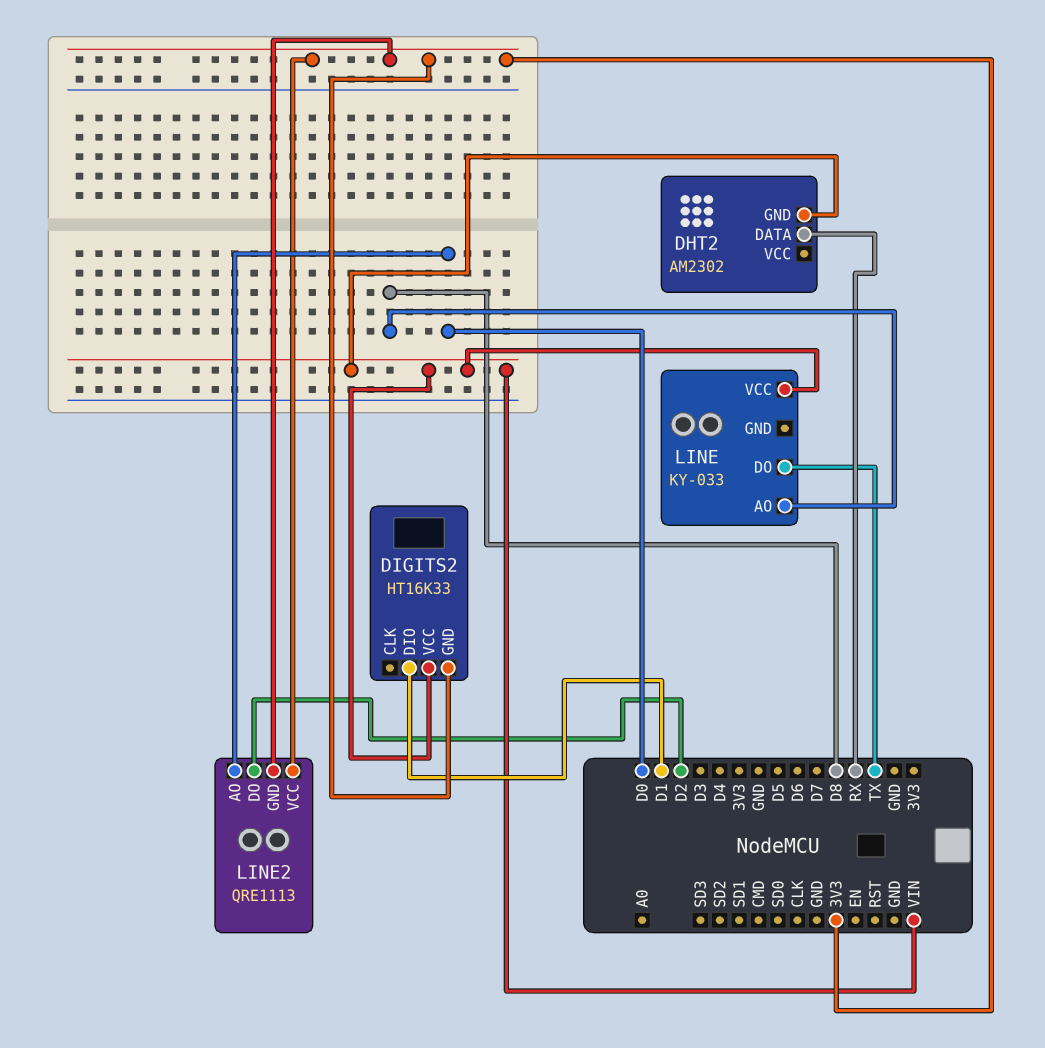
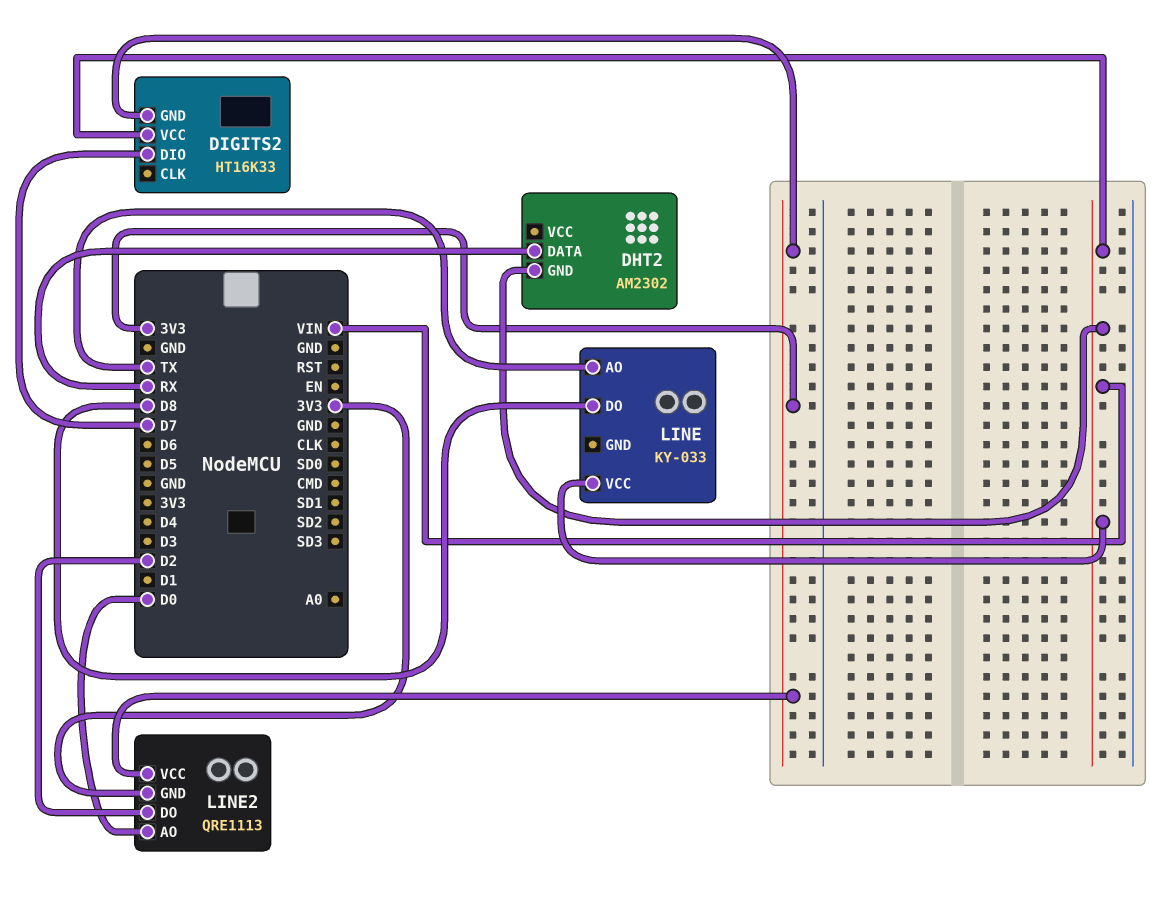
DIGITS2 pin DIO: D1 -> D7
LINE pin AO: D8 -> TX
LINE pin DO: TX -> D8

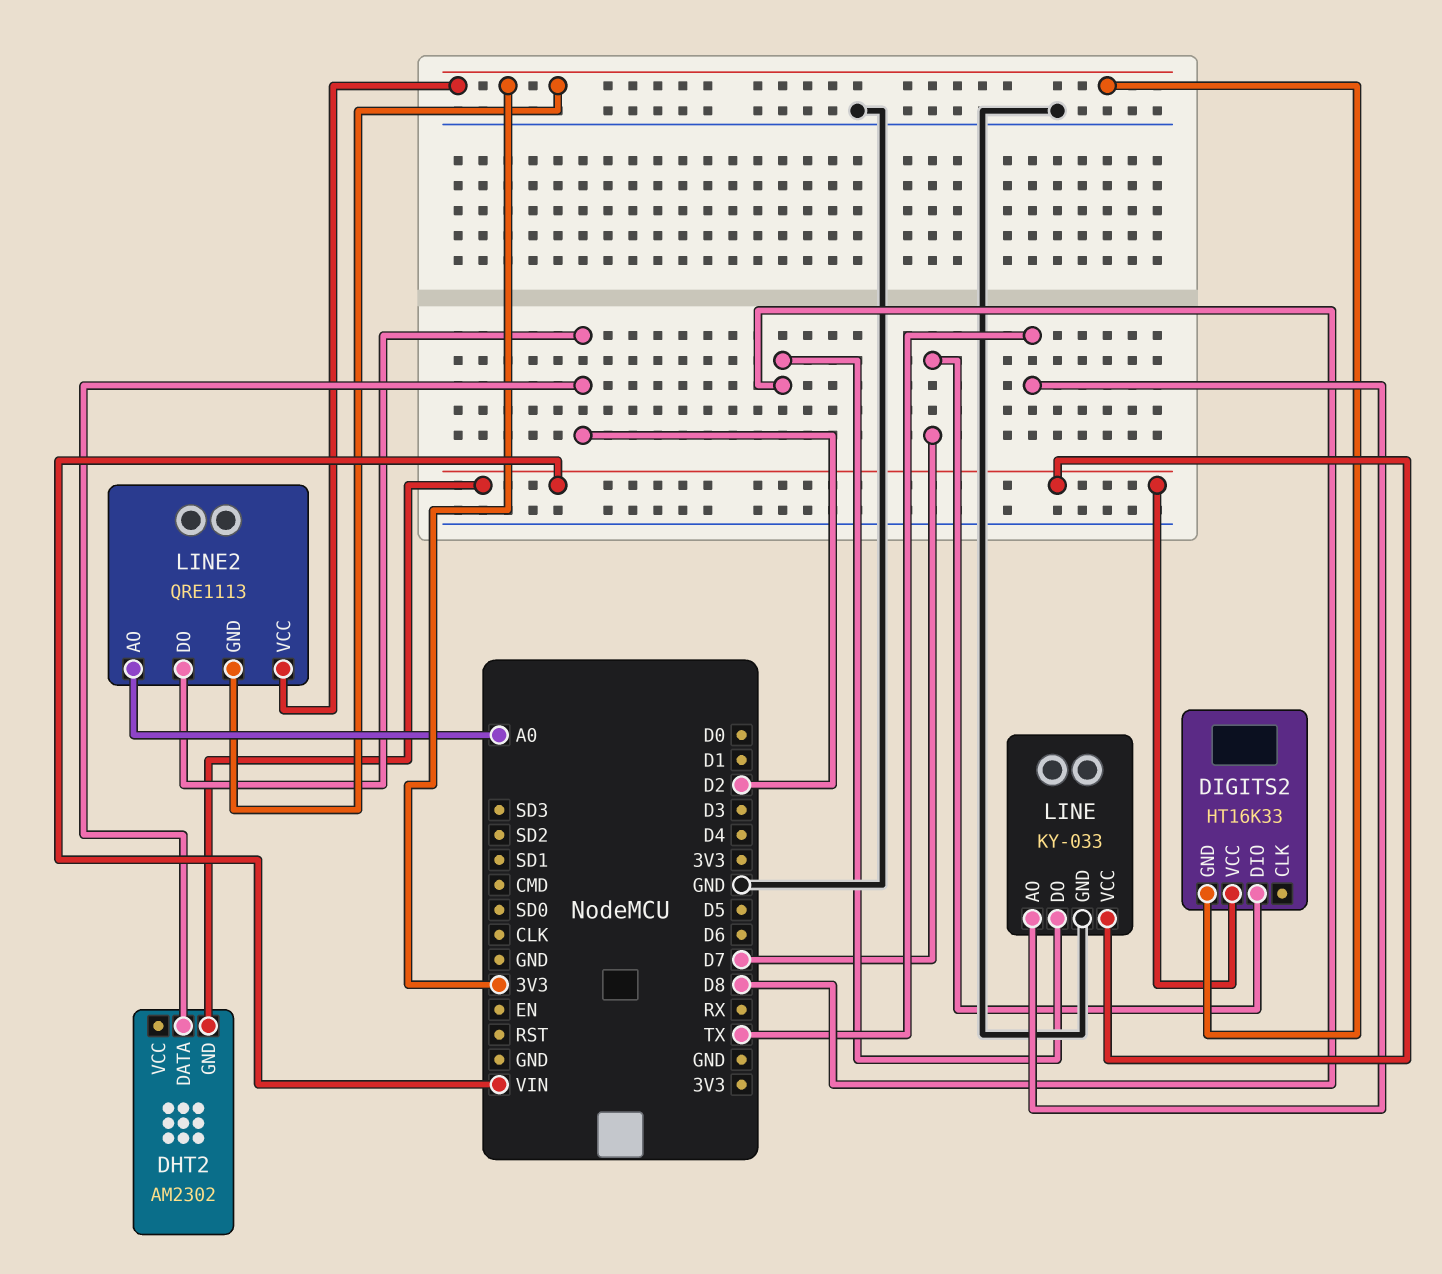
DHT2 pin DATA: RX -> D2
LINE pin GND: none -> GND
LINE2 pin AO: D0 -> A0

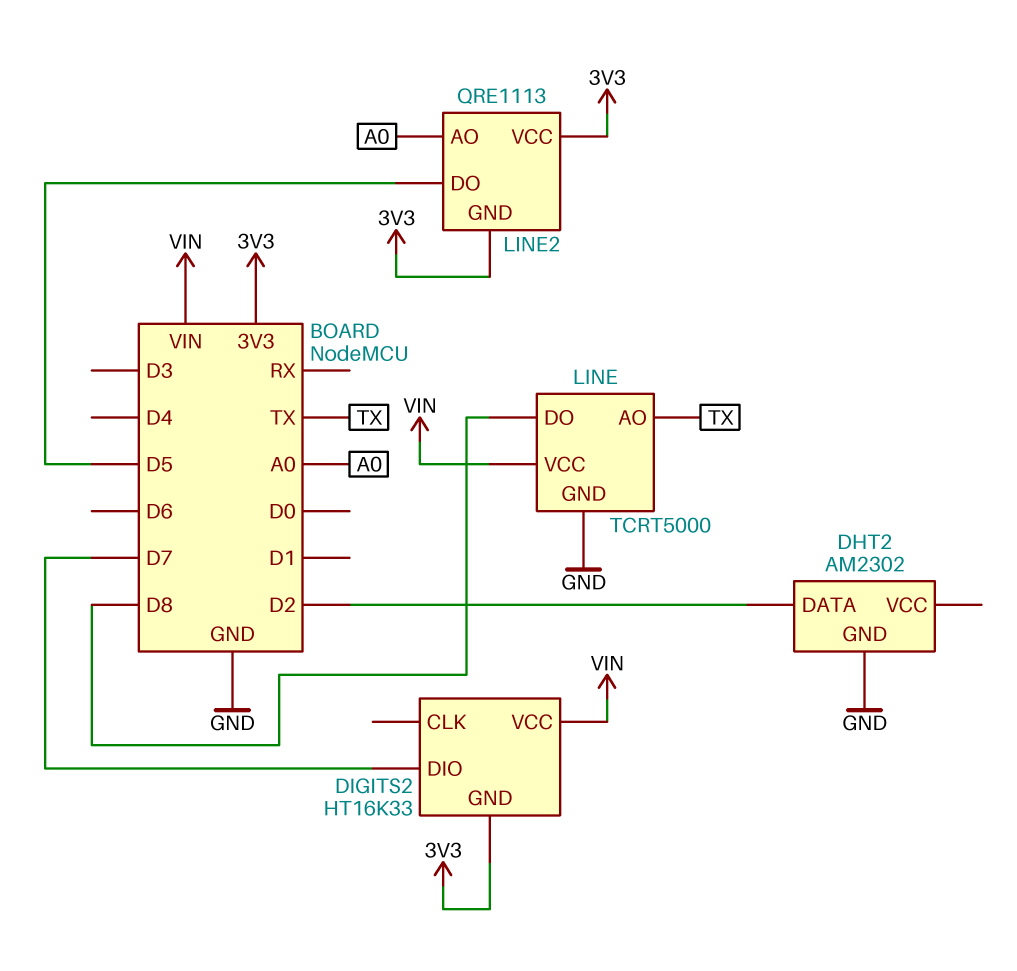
DHT2 pin GND: VIN -> GND
LINE: KY-033 -> TCRT5000
LINE2 pin DO: D2 -> D5

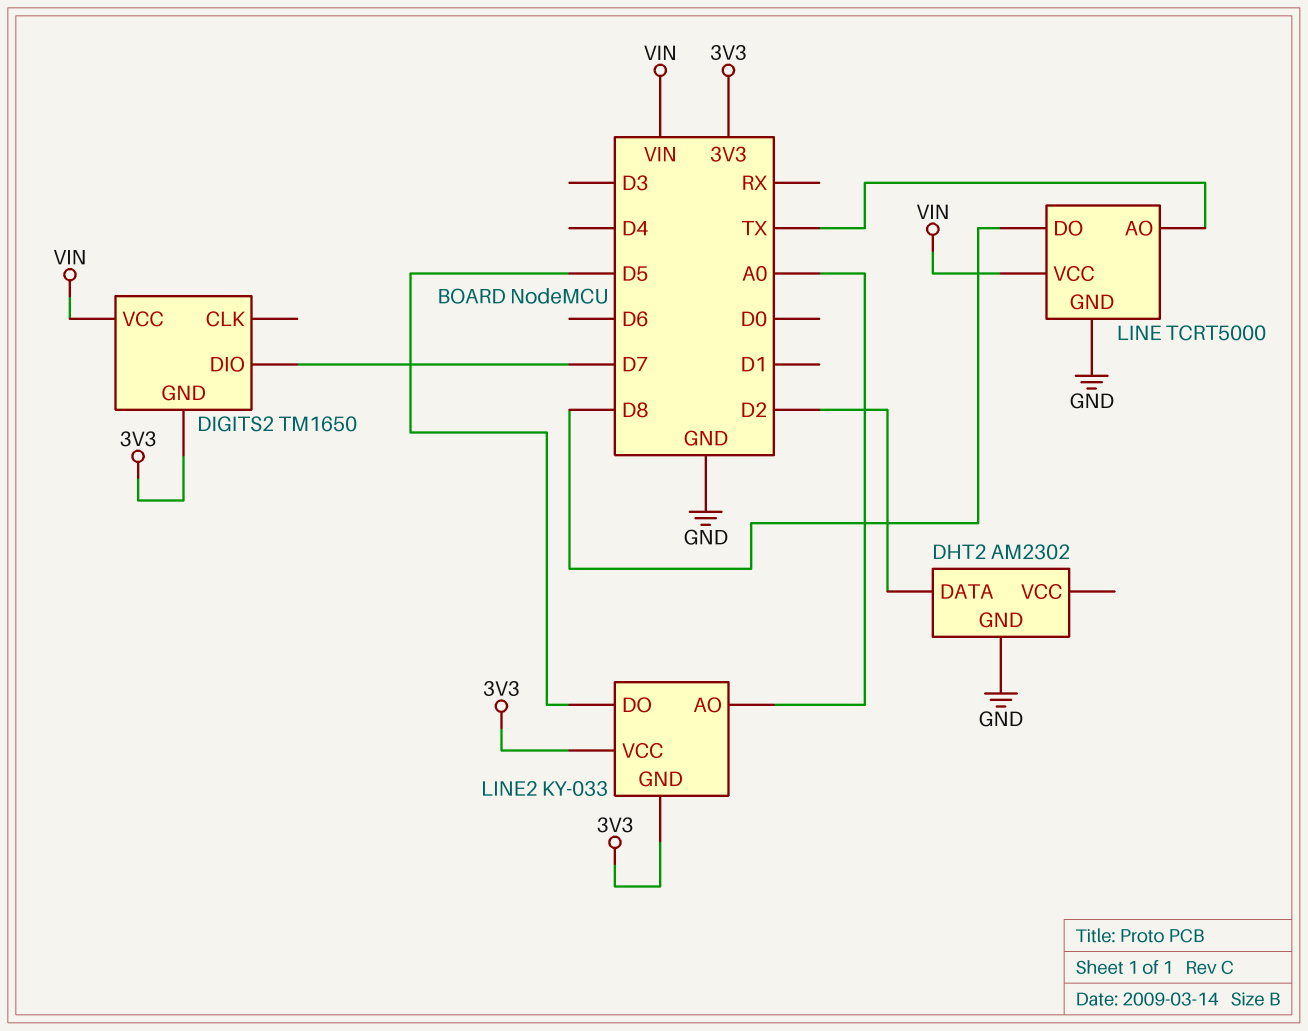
DIGITS2: HT16K33 -> TM1650
LINE2: QRE1113 -> KY-033

